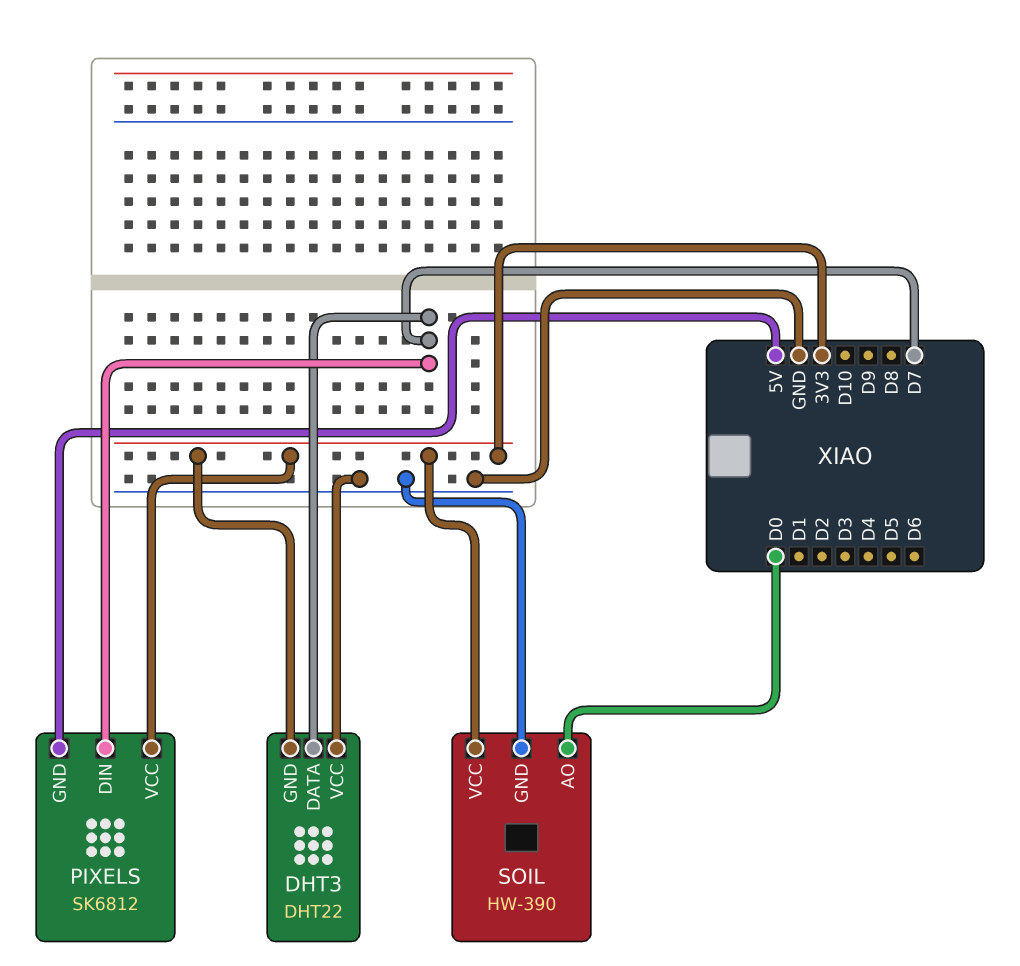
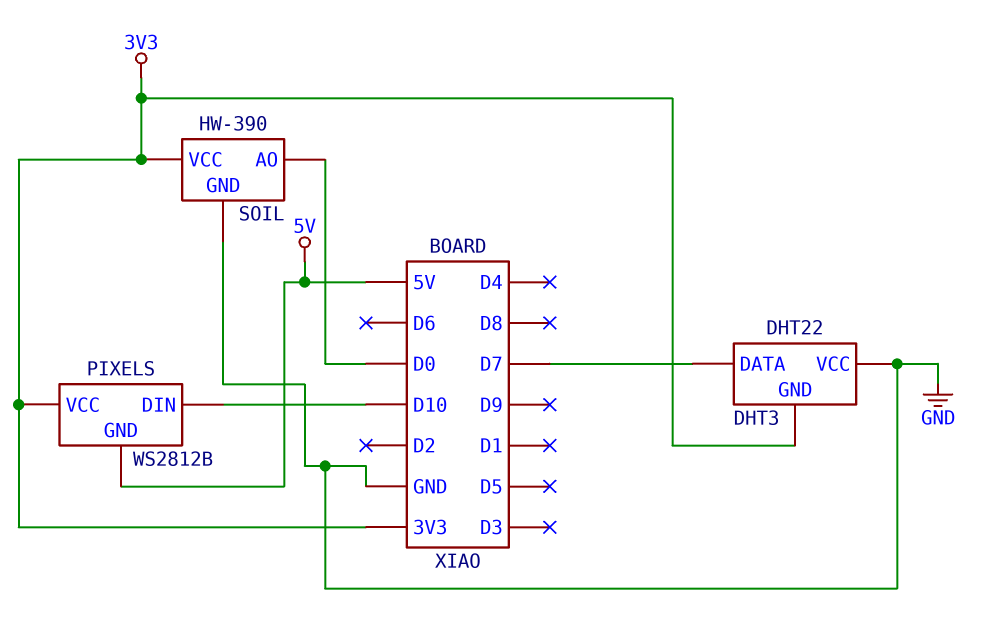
PIXELS: SK6812 -> WS2812B
PIXELS pin DIN: D7 -> D10

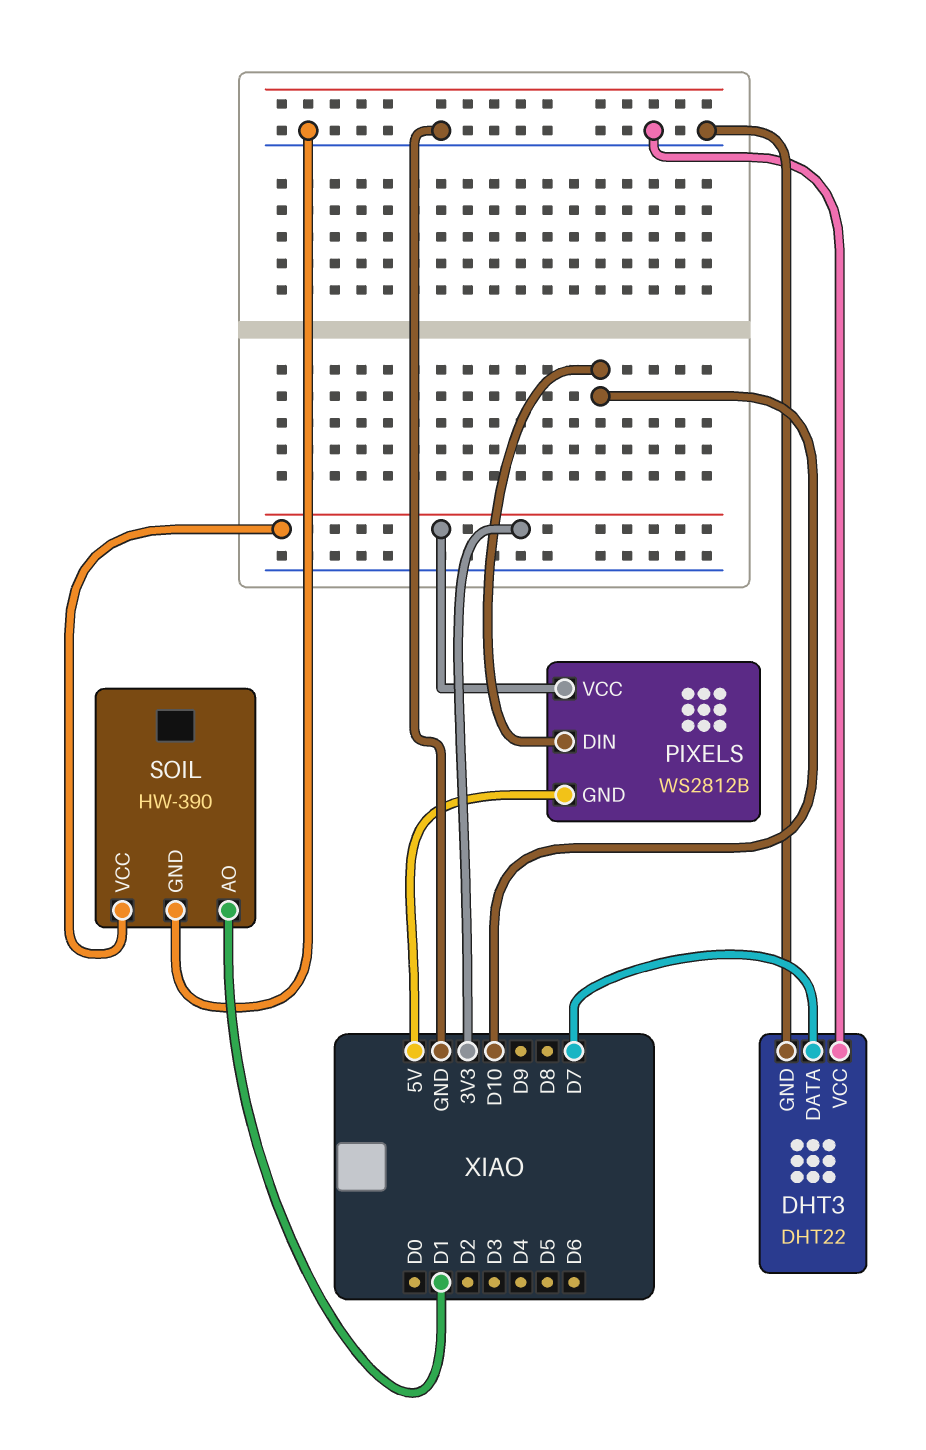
DHT3 pin GND: 3V3 -> GND
SOIL pin AO: D0 -> D1

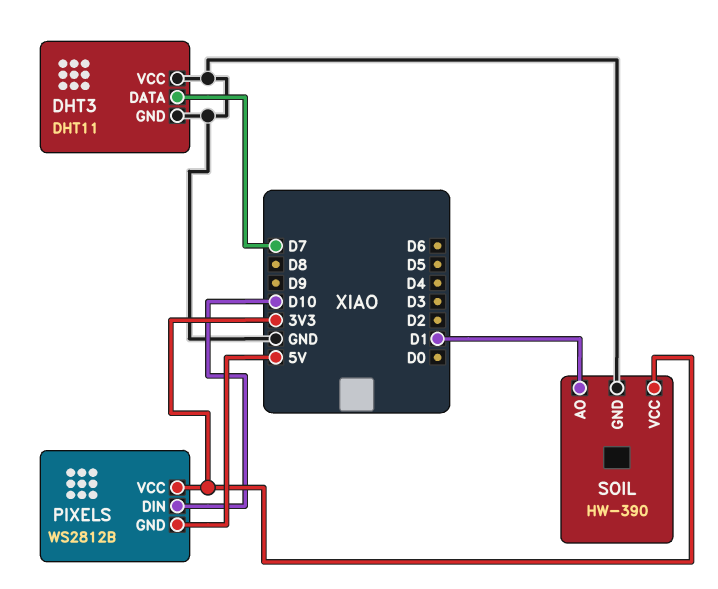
DHT3: DHT22 -> DHT11

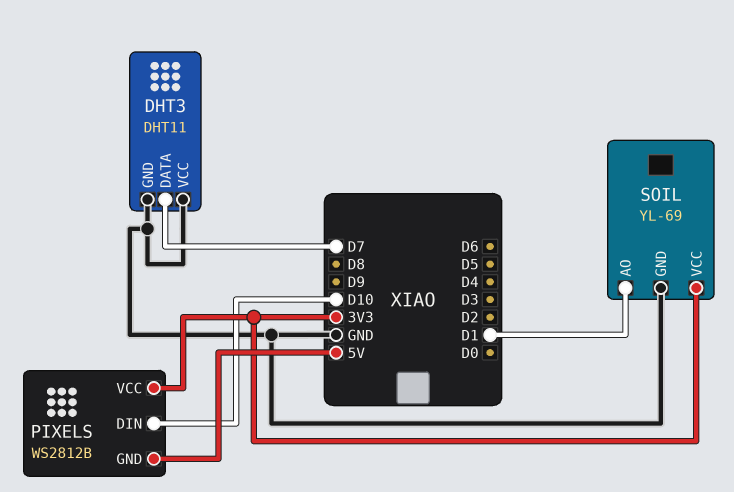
SOIL: HW-390 -> YL-69

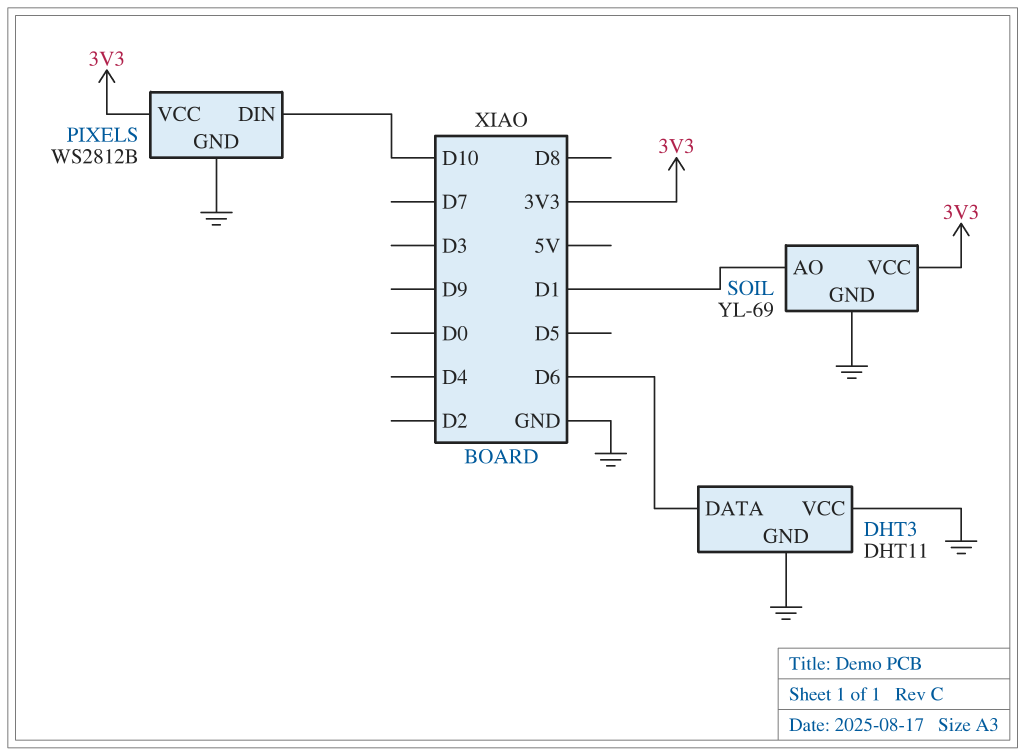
DHT3 pin DATA: D7 -> D6
PIXELS pin GND: 5V -> GND

